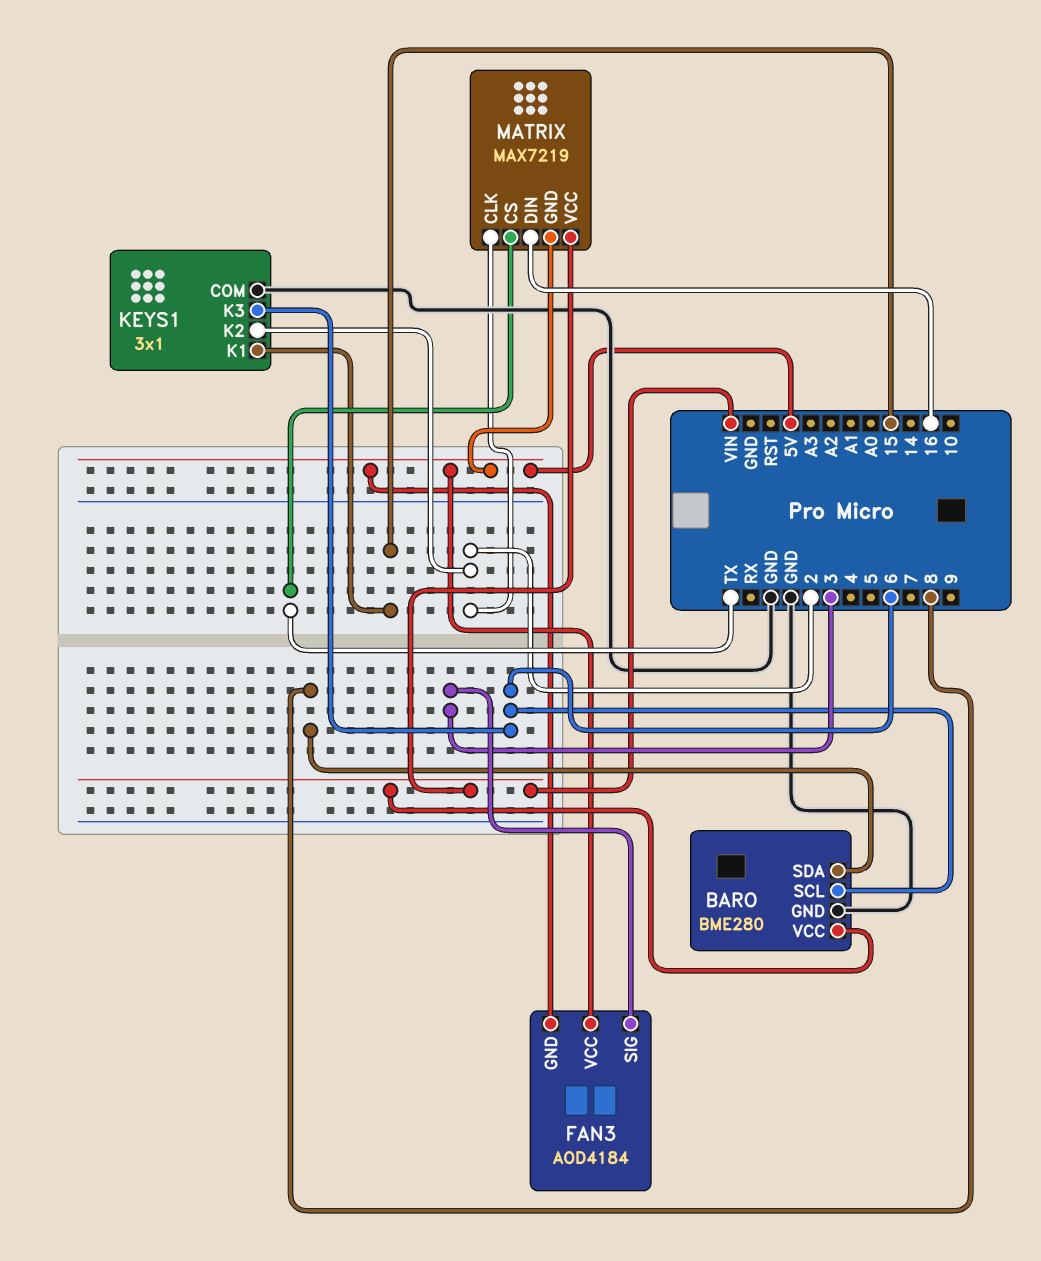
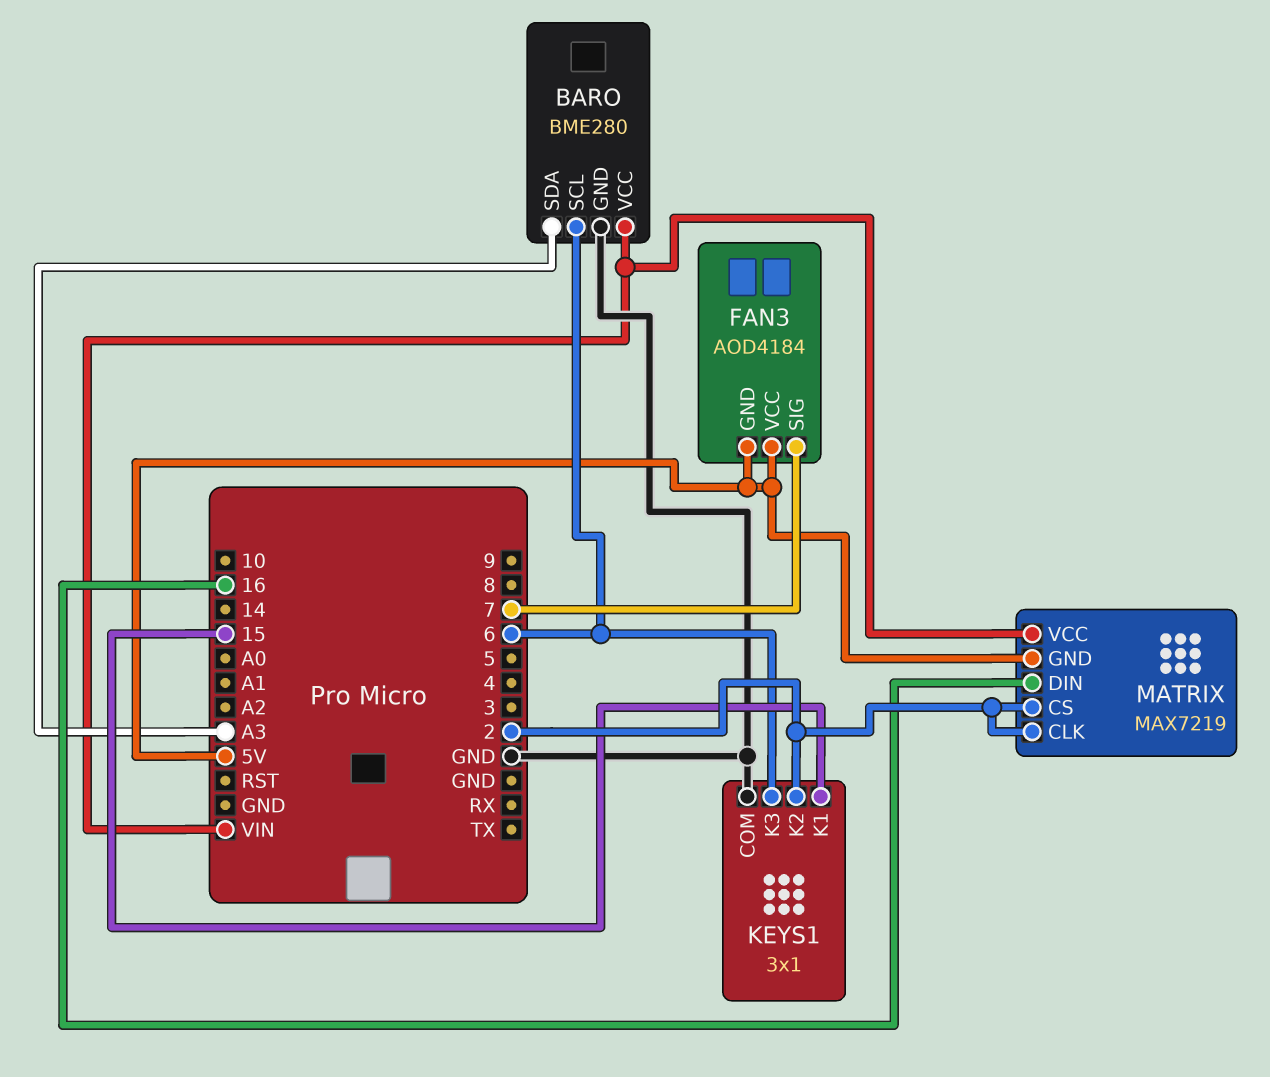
BARO pin SDA: 8 -> A3
FAN3 pin SIG: 3 -> 7
MATRIX pin CS: TX -> 2

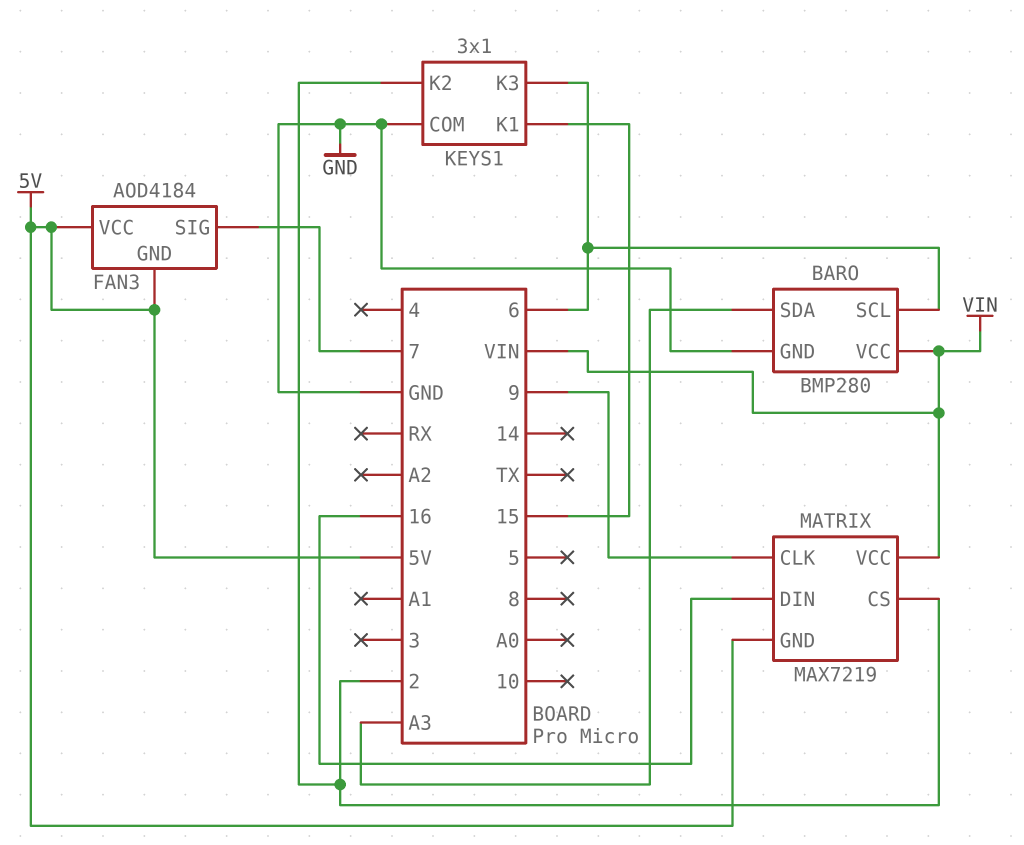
BARO: BME280 -> BMP280
MATRIX pin CLK: 2 -> 9

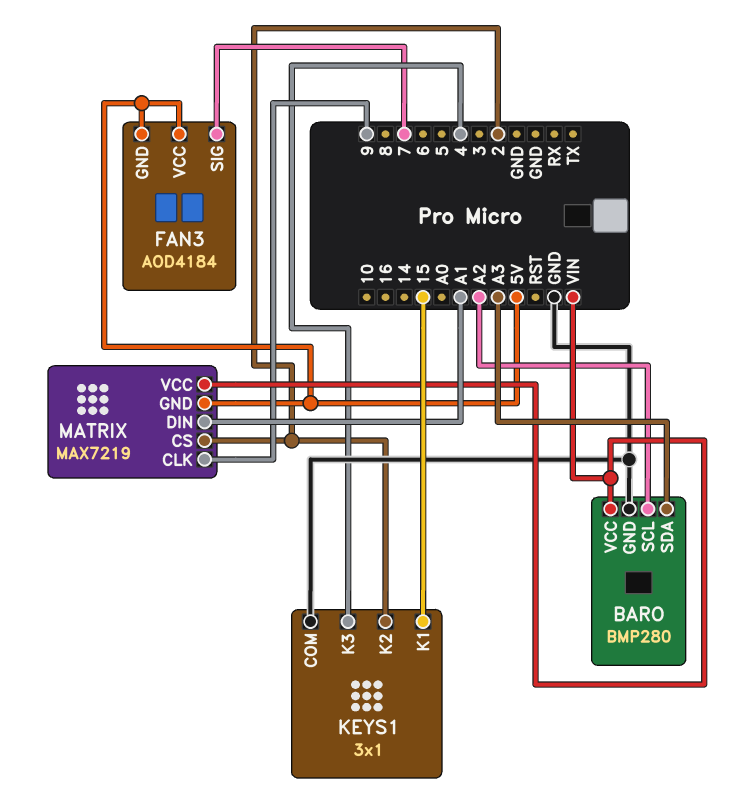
BARO pin SCL: 6 -> A2
KEYS1 pin K3: 6 -> 4
MATRIX pin DIN: 16 -> A1

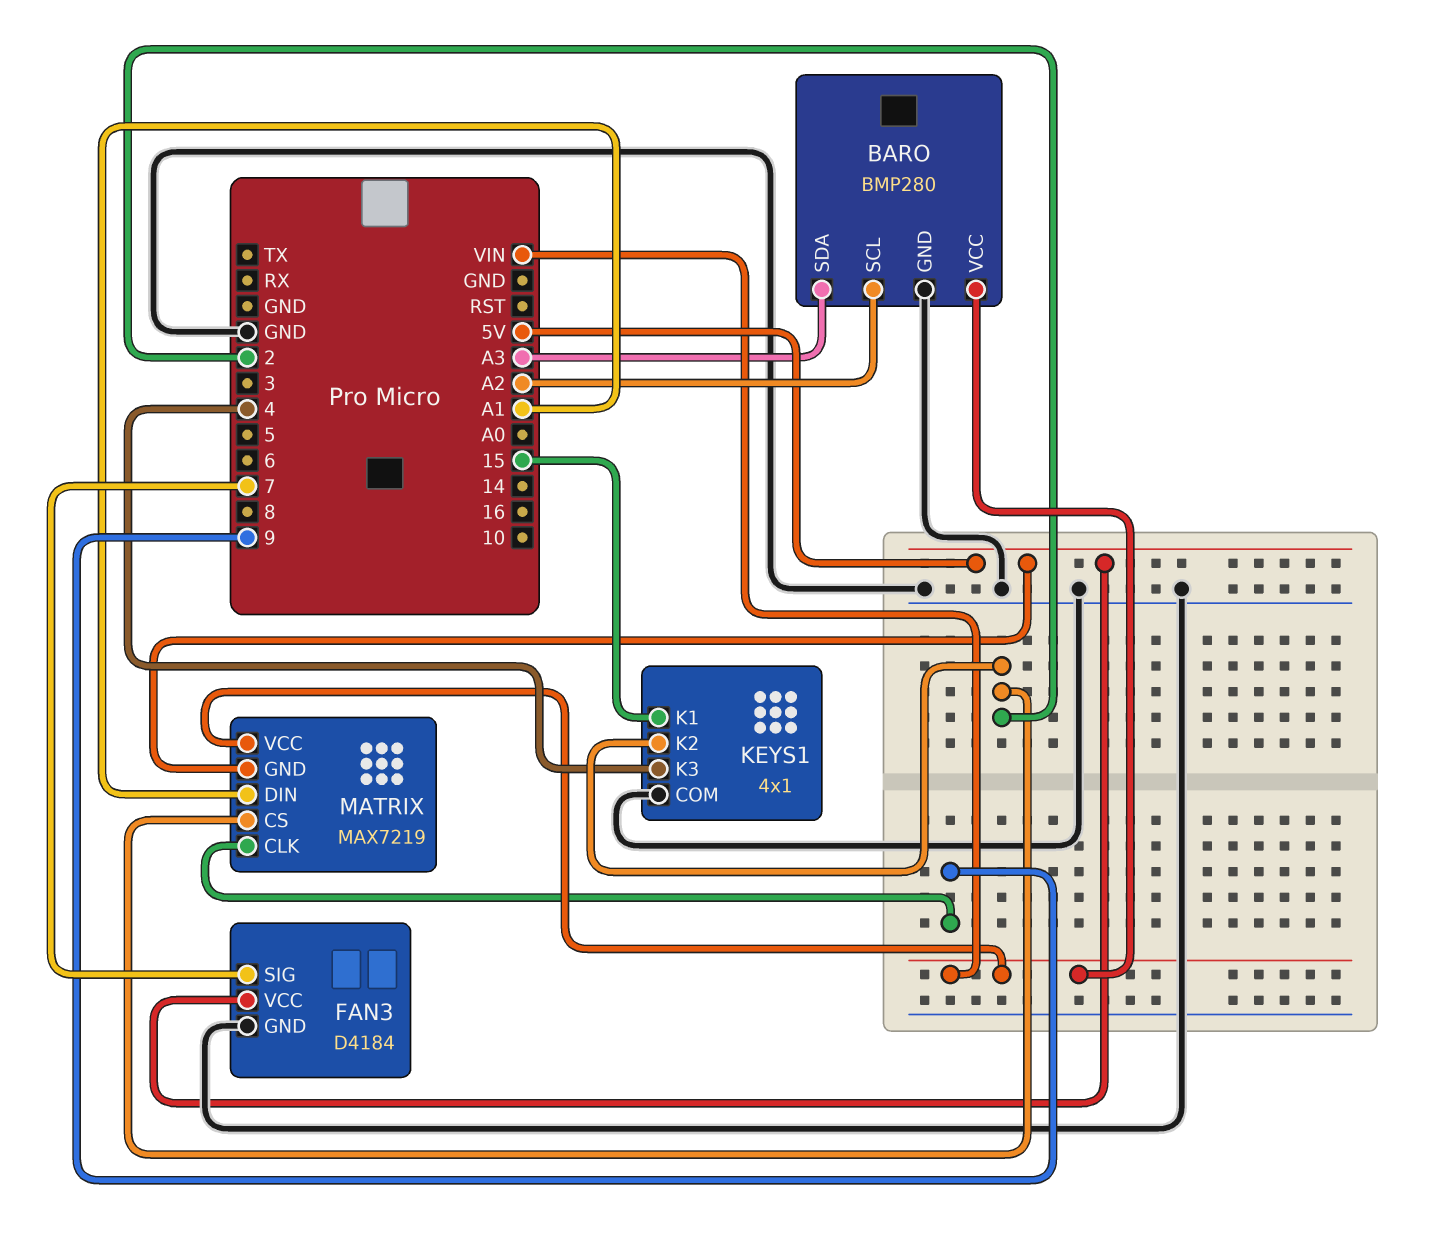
FAN3: AOD4184 -> D4184
FAN3 pin GND: 5V -> GND
KEYS1: 3x1 -> 4x1

